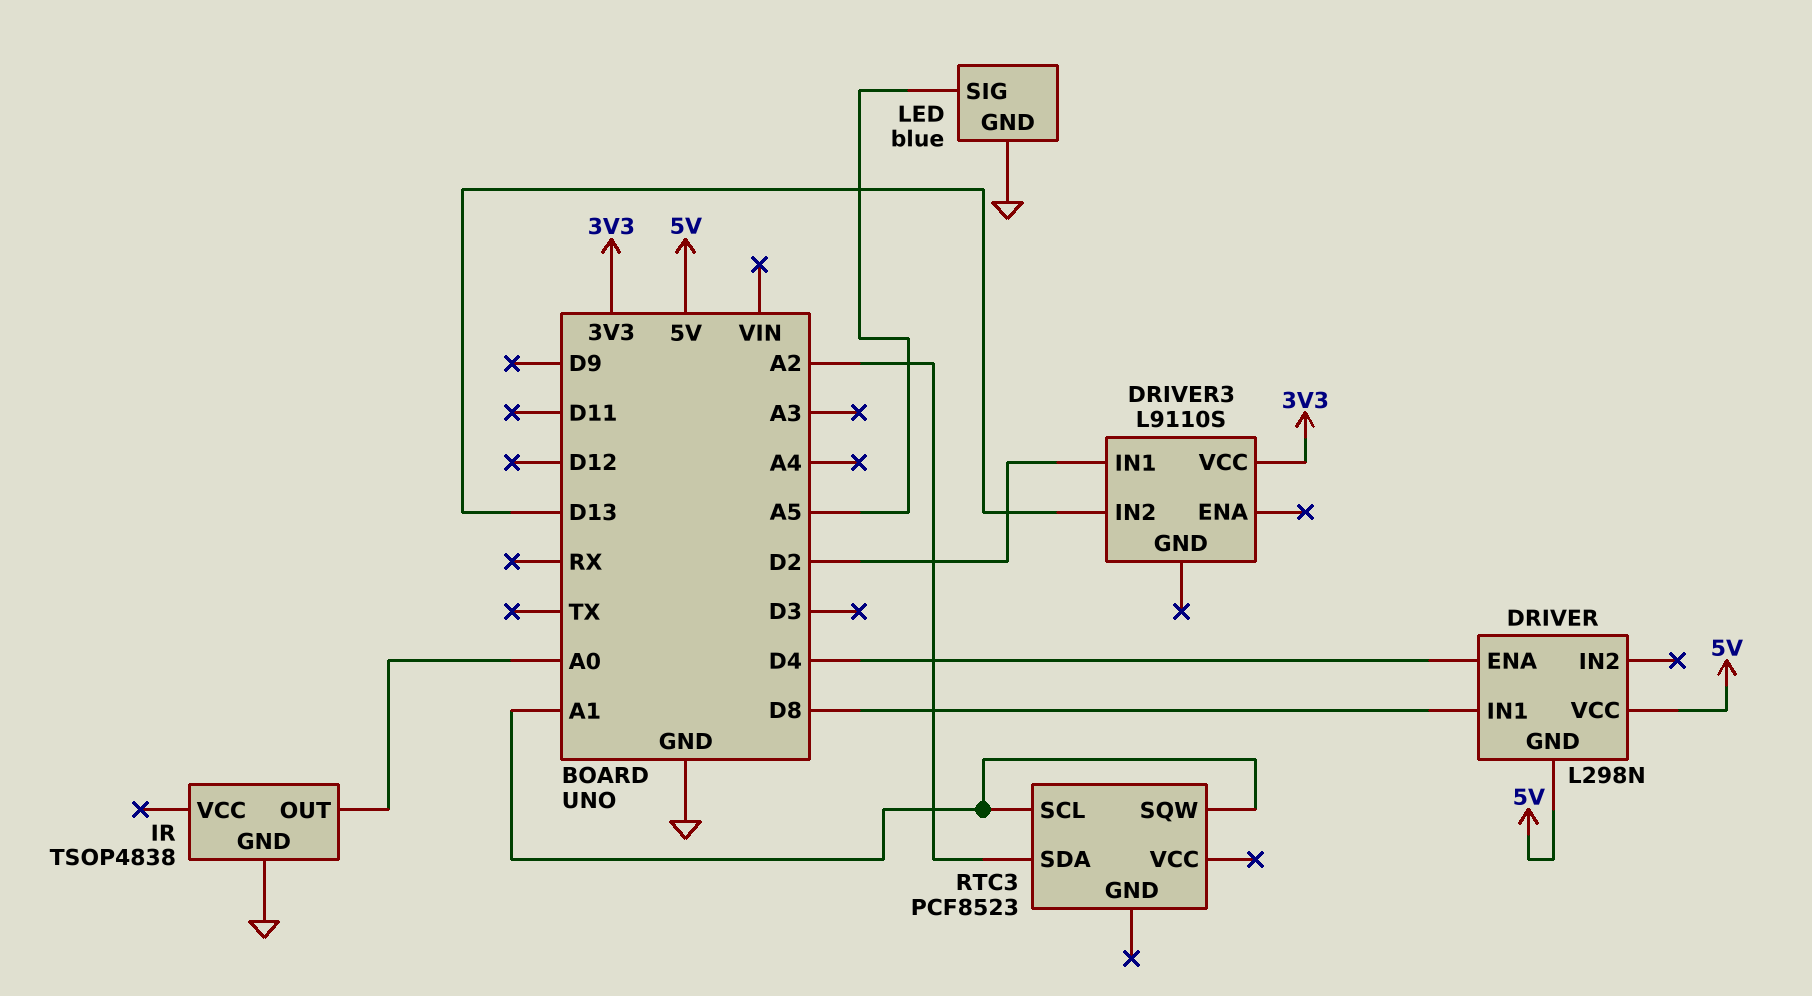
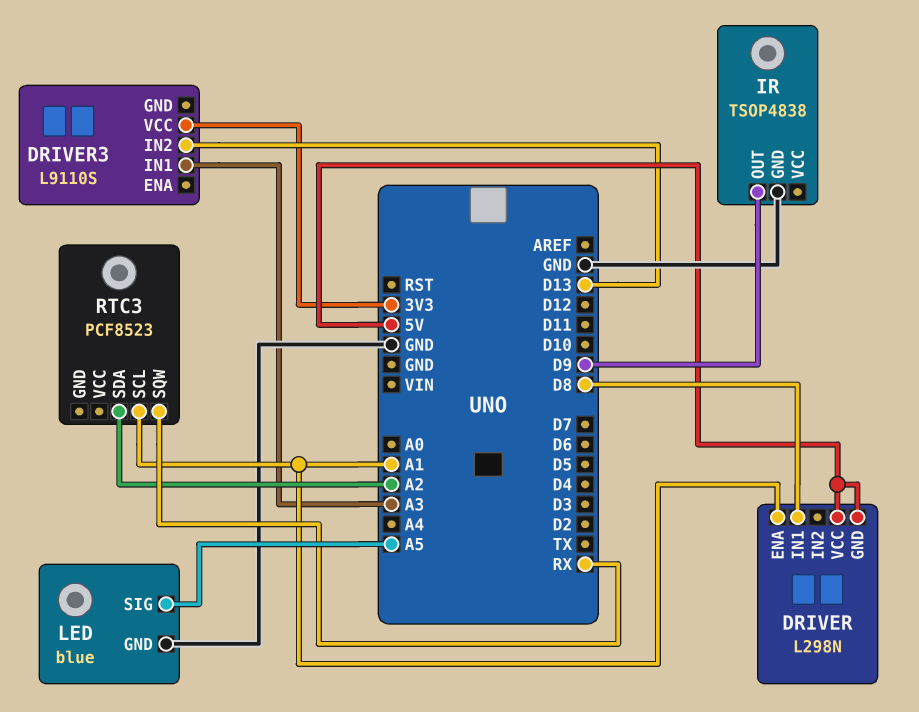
DRIVER pin ENA: D4 -> A1
DRIVER3 pin IN1: D2 -> A3
IR pin OUT: A0 -> D9
RTC3 pin SQW: A1 -> RX

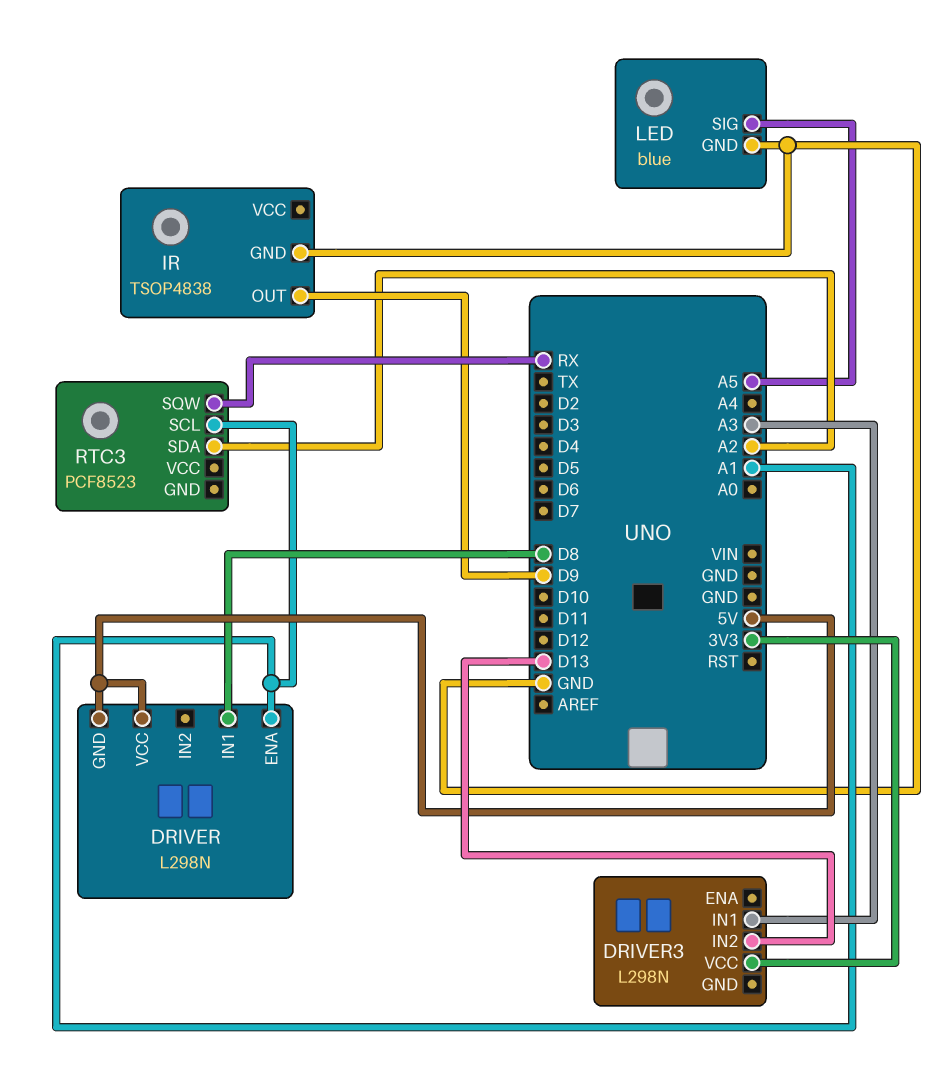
DRIVER3: L9110S -> L298N

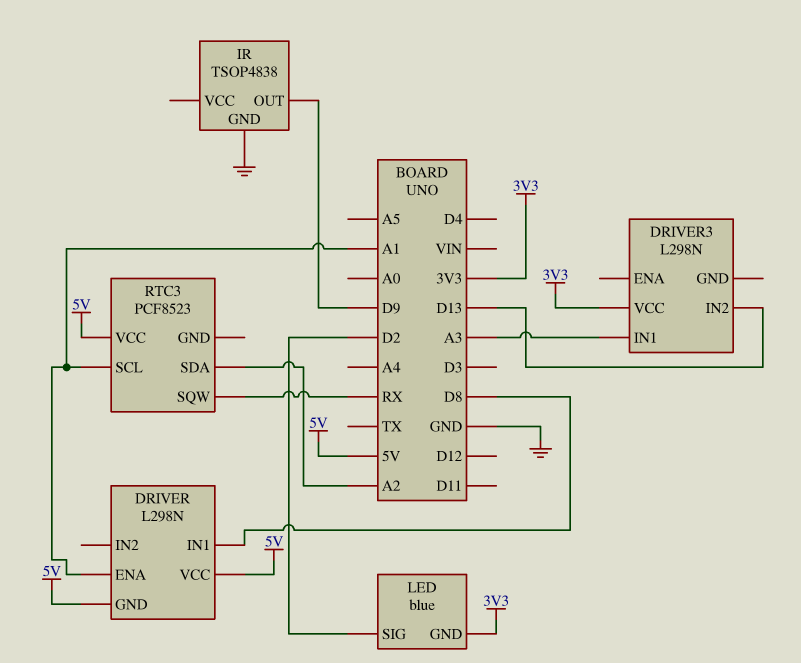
LED pin GND: GND -> 3V3
LED pin SIG: A5 -> D2
RTC3 pin VCC: none -> 5V

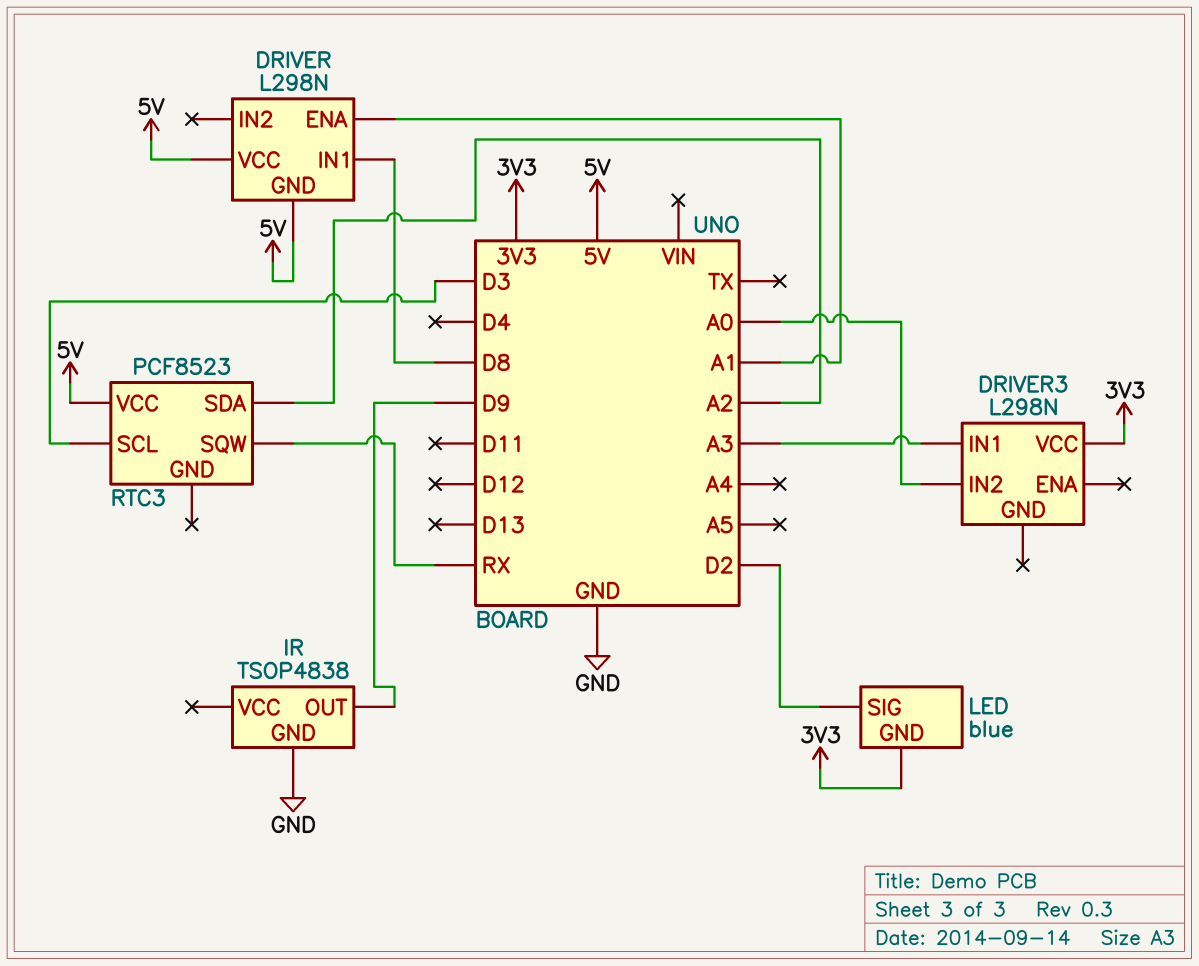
DRIVER3 pin IN2: D13 -> A0
RTC3 pin SCL: A1 -> D3

